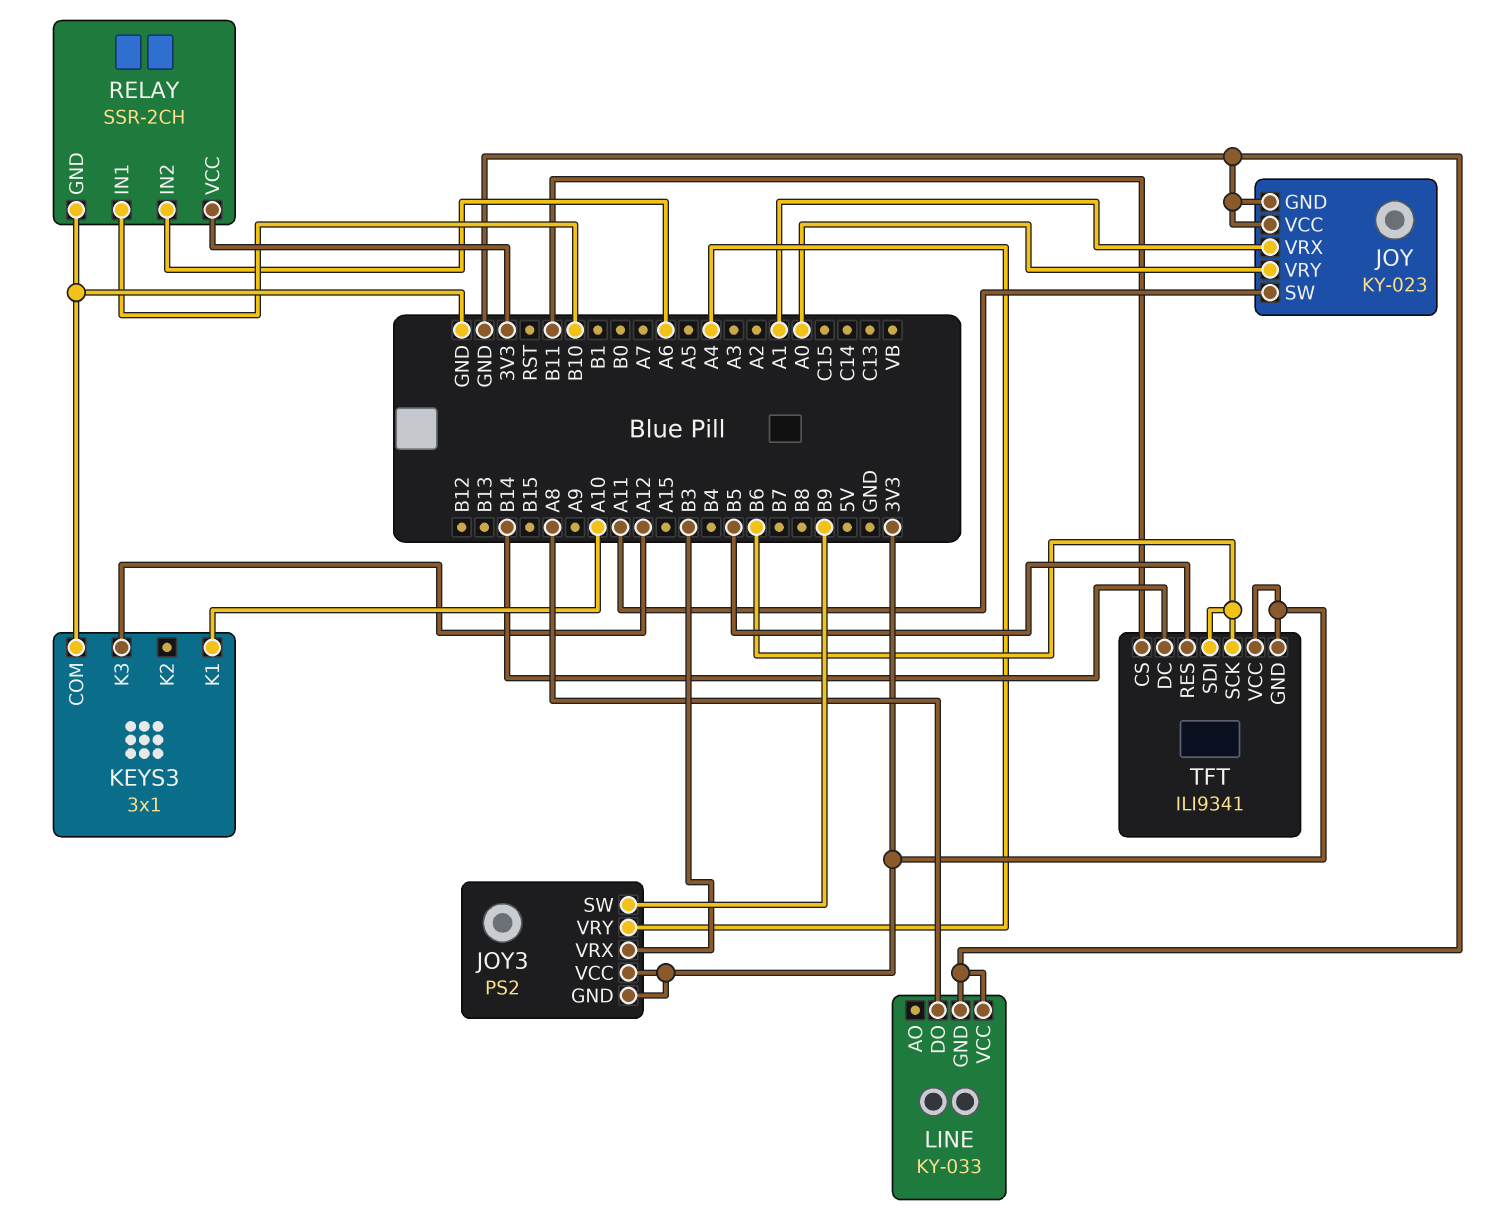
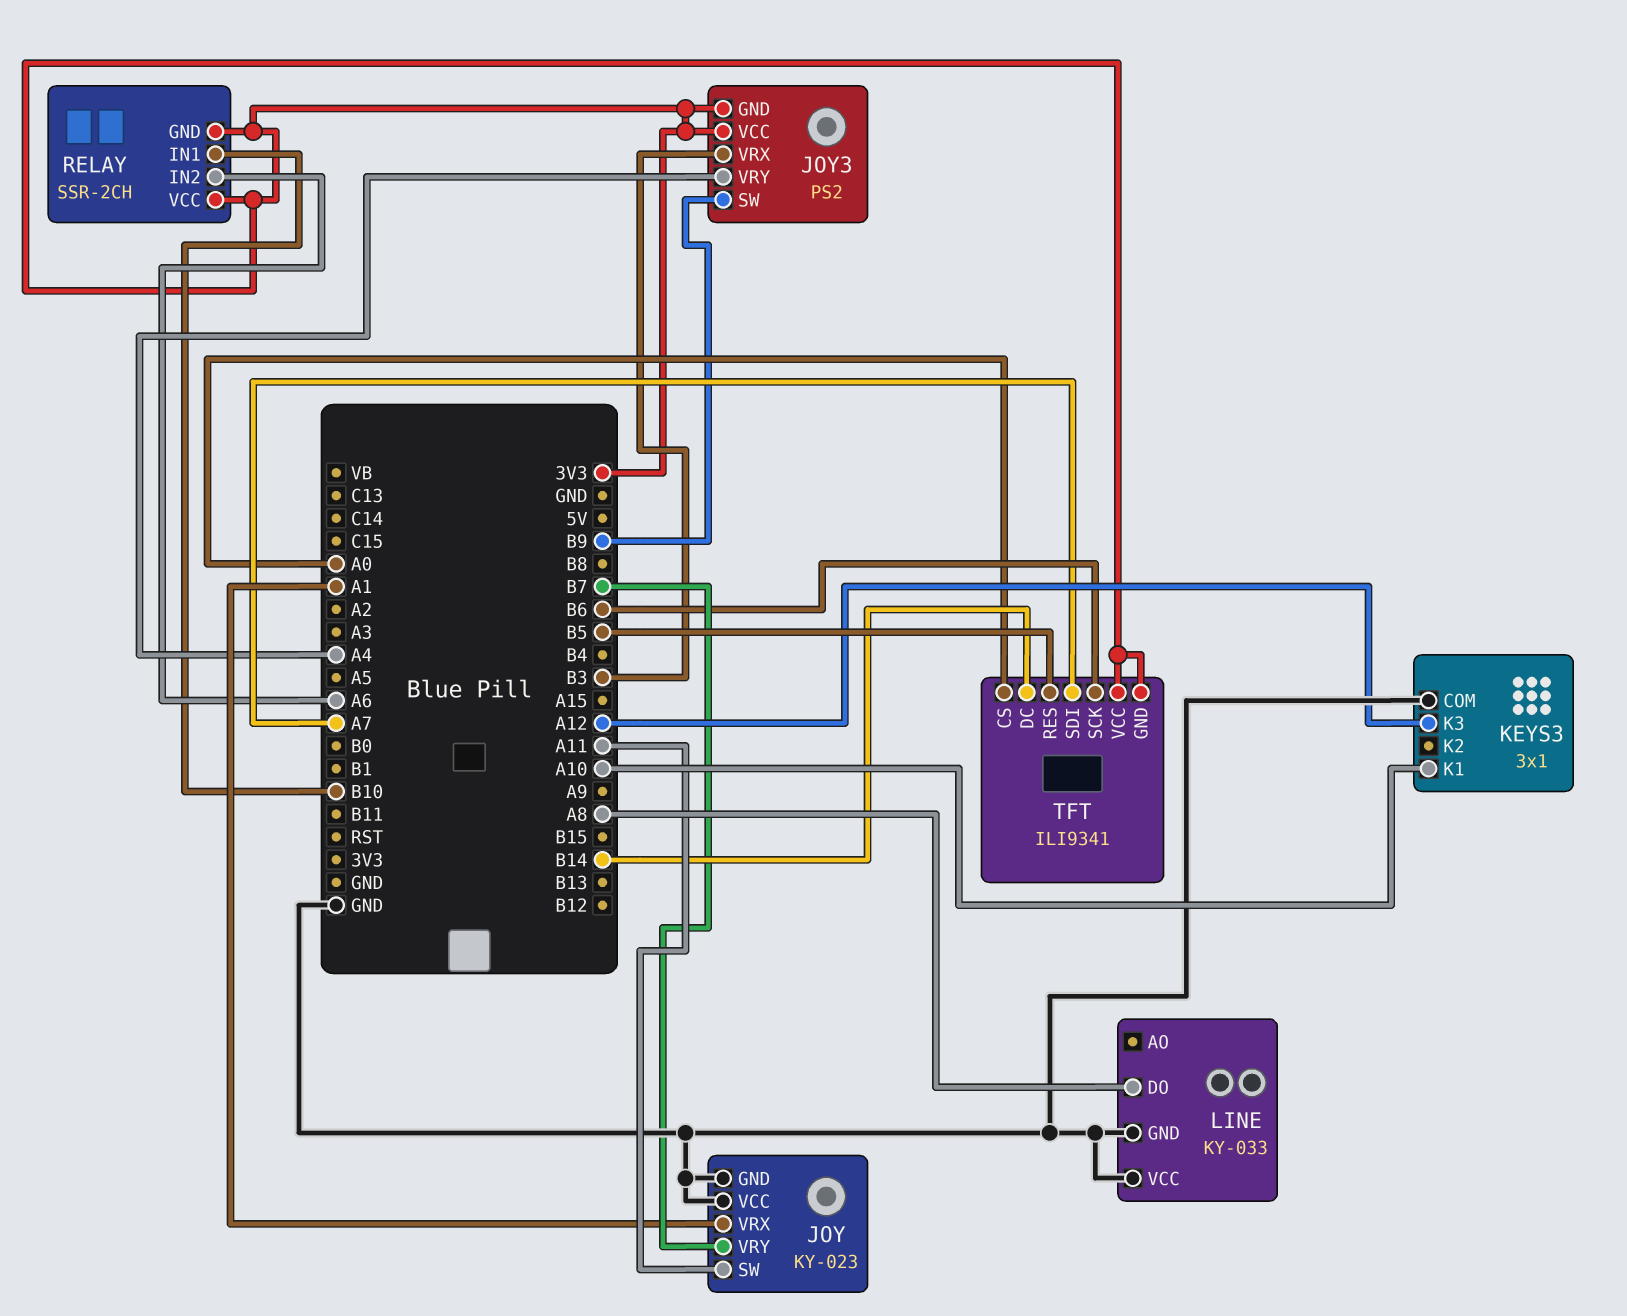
JOY pin VRY: A0 -> B7
RELAY pin GND: GND -> 3V3
TFT pin CS: B11 -> A0
TFT pin SDI: B6 -> A7

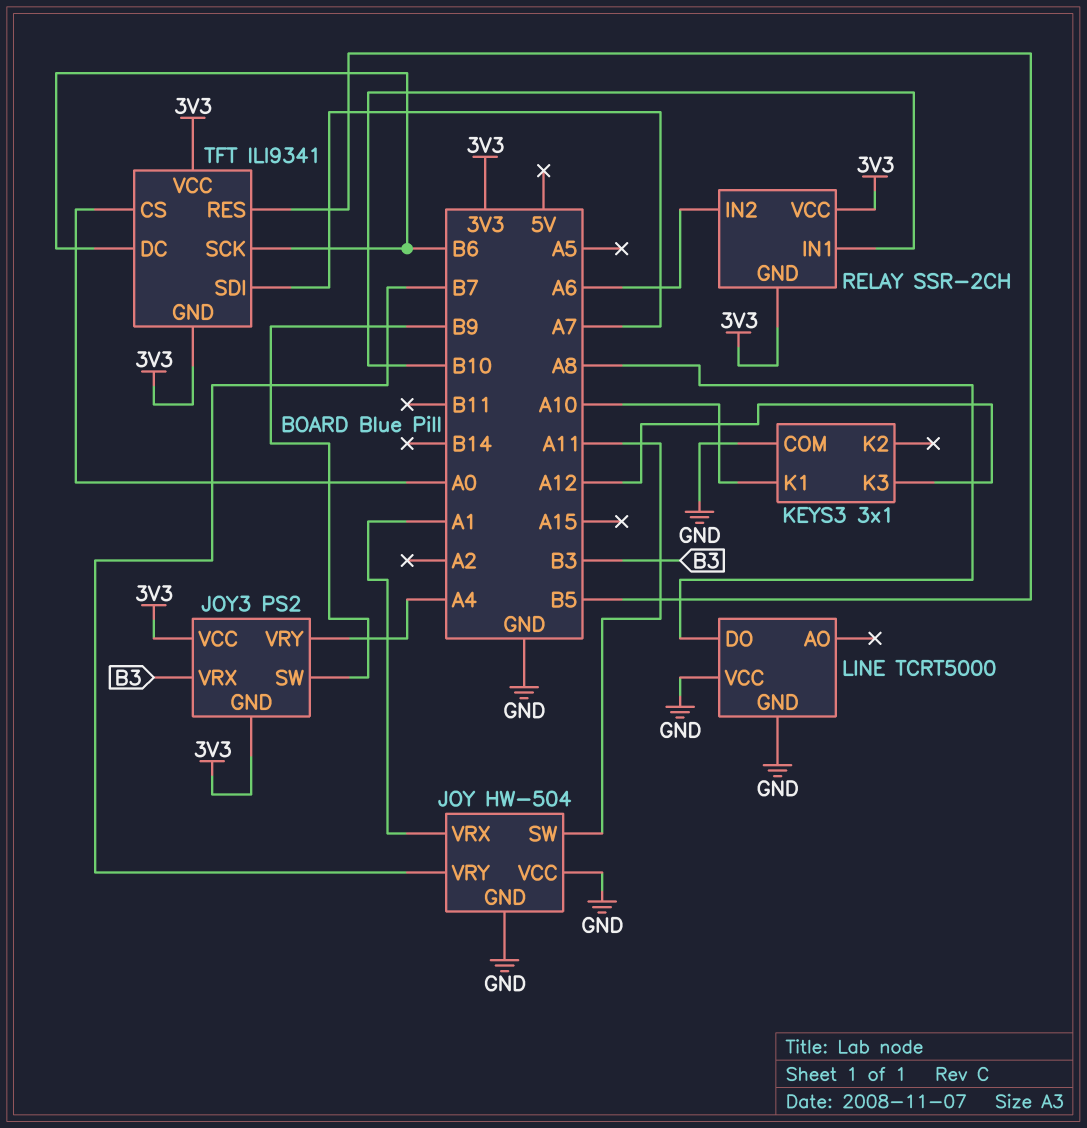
JOY: KY-023 -> HW-504
LINE: KY-033 -> TCRT5000
TFT pin DC: B14 -> B6

